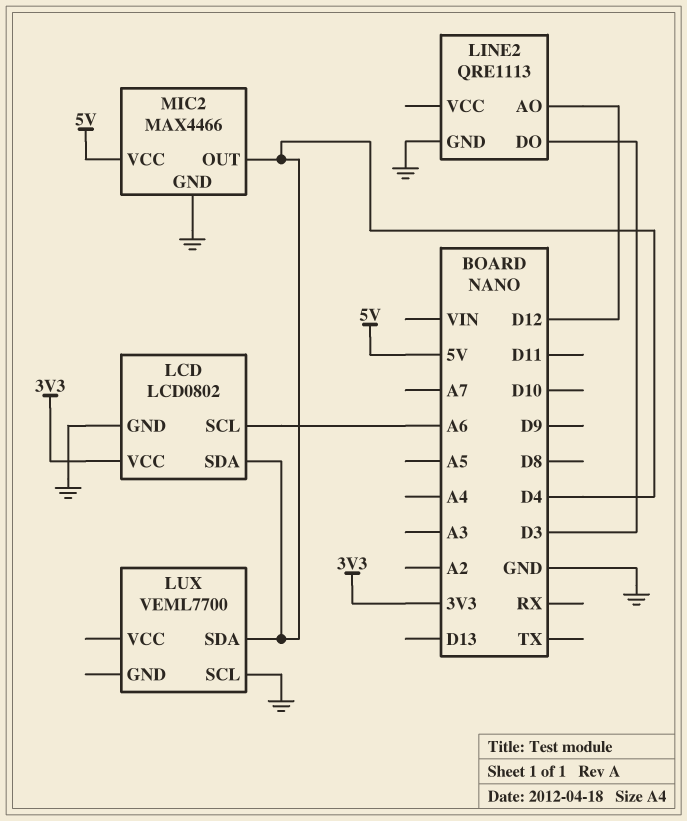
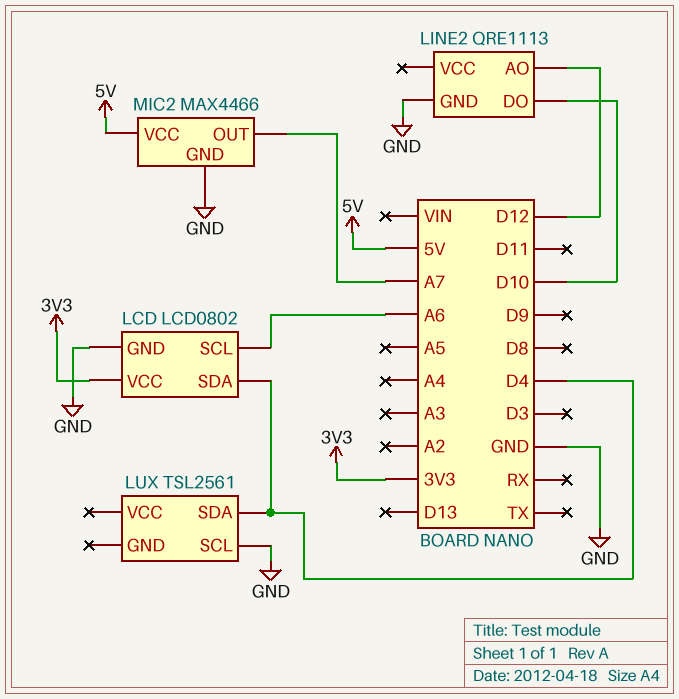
LINE2 pin DO: D3 -> D10
LUX: VEML7700 -> TSL2561
MIC2 pin OUT: D4 -> A7

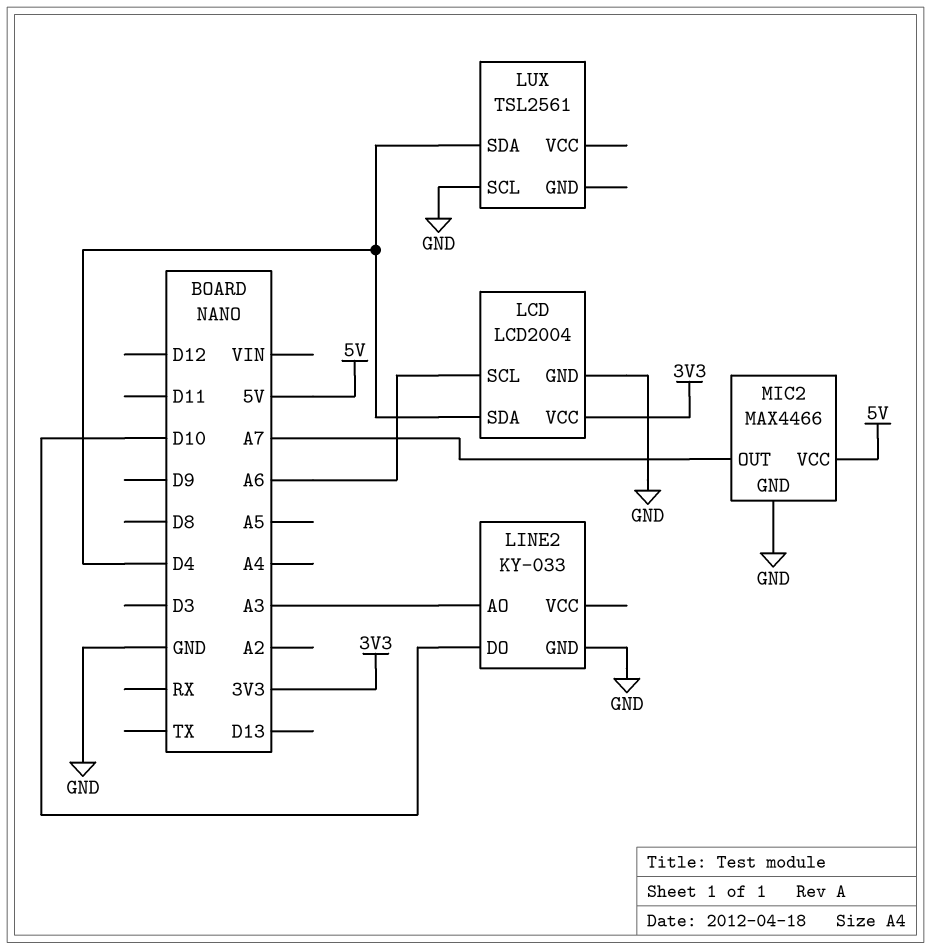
LCD: LCD0802 -> LCD2004
LINE2: QRE1113 -> KY-033
LINE2 pin AO: D12 -> A3

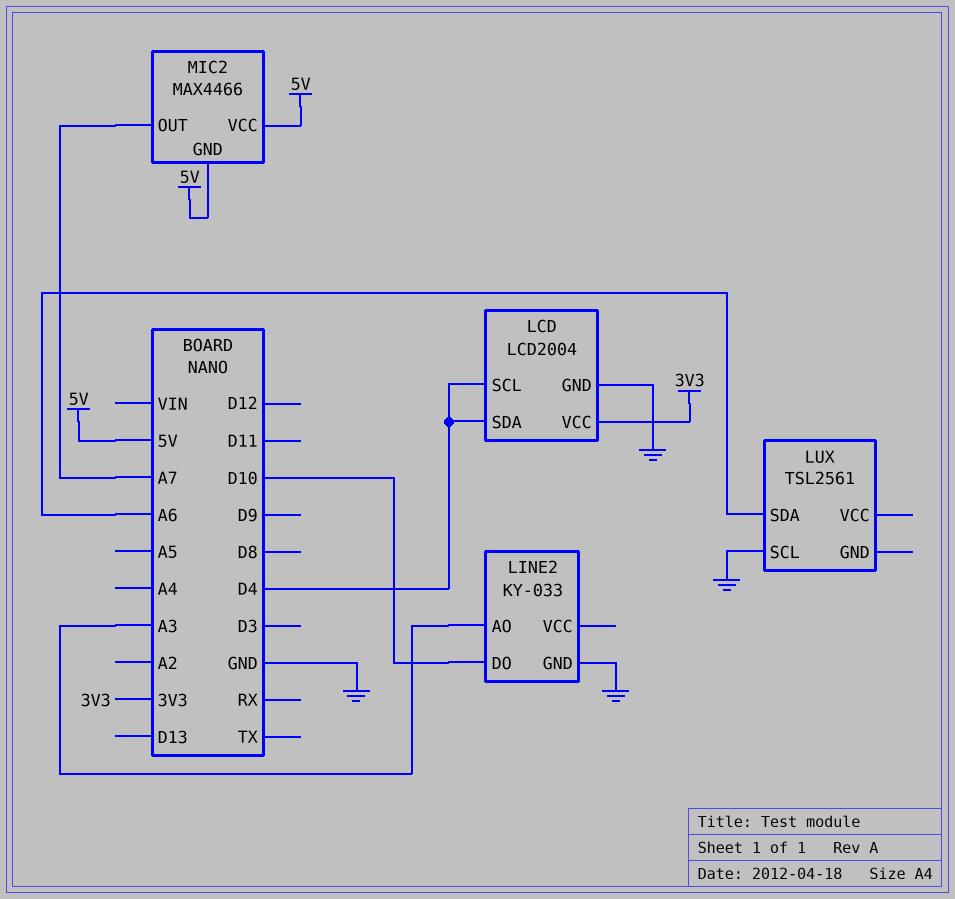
LCD pin SCL: A6 -> D4
LUX pin SDA: D4 -> A6
MIC2 pin GND: GND -> 5V

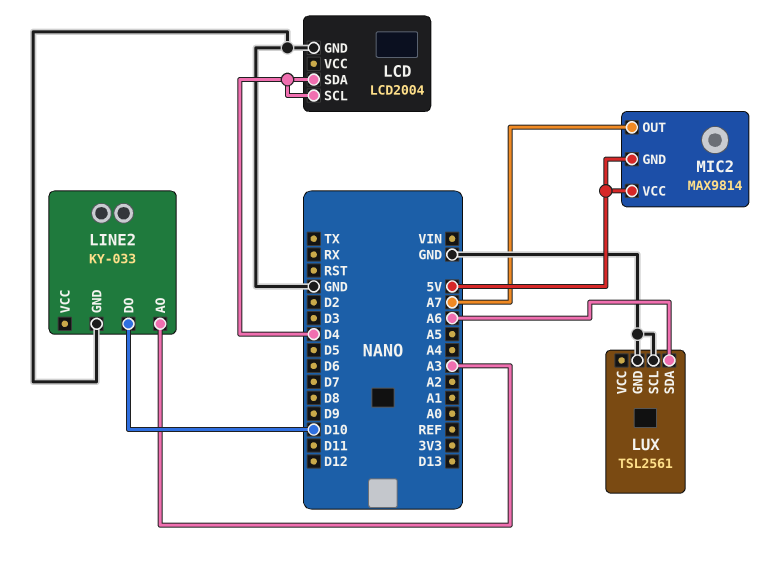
LCD pin VCC: 3V3 -> none
LUX pin GND: none -> GND
MIC2: MAX4466 -> MAX9814

